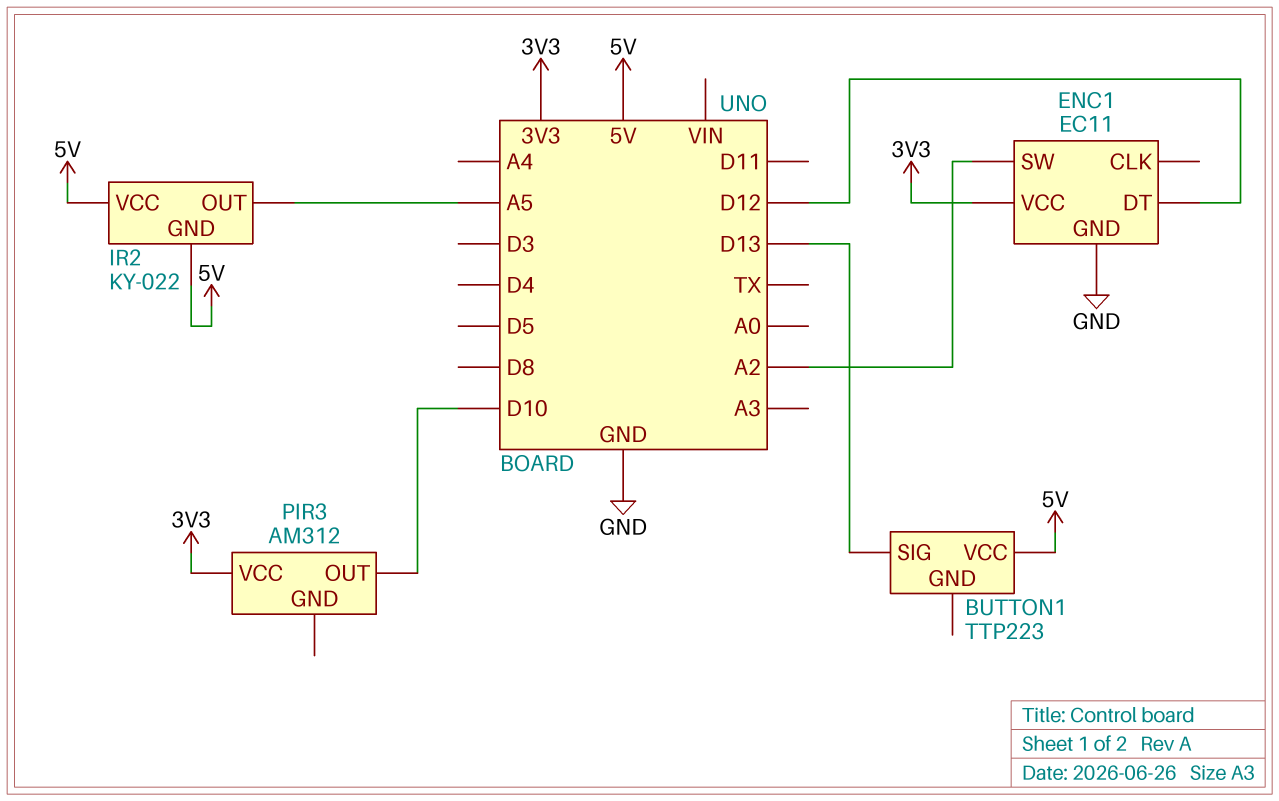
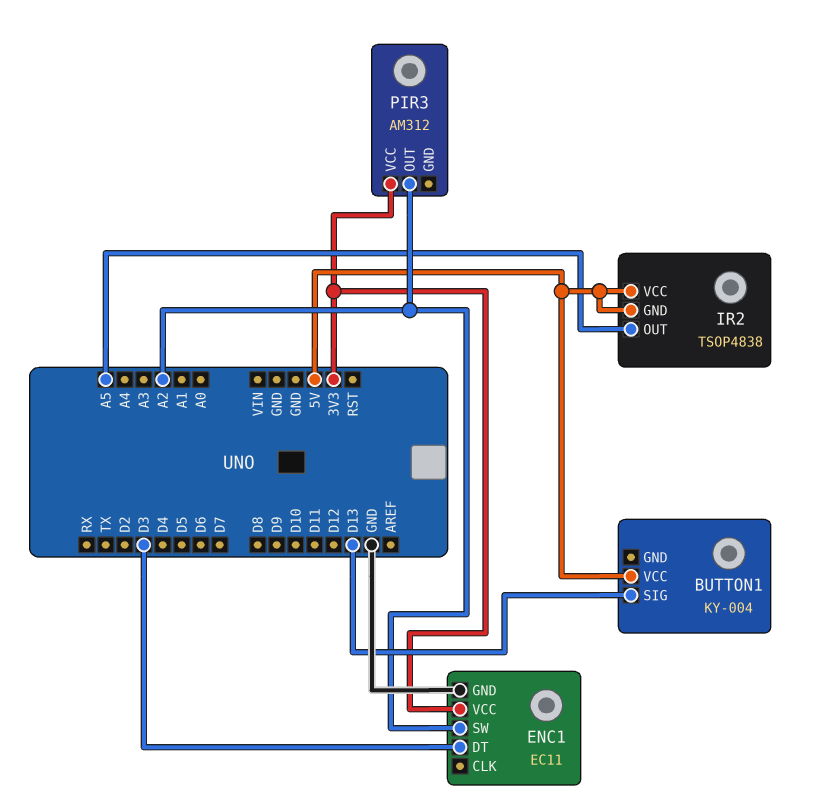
BUTTON1: TTP223 -> KY-004
ENC1 pin DT: D12 -> D3
IR2: KY-022 -> TSOP4838
PIR3 pin OUT: D10 -> A2

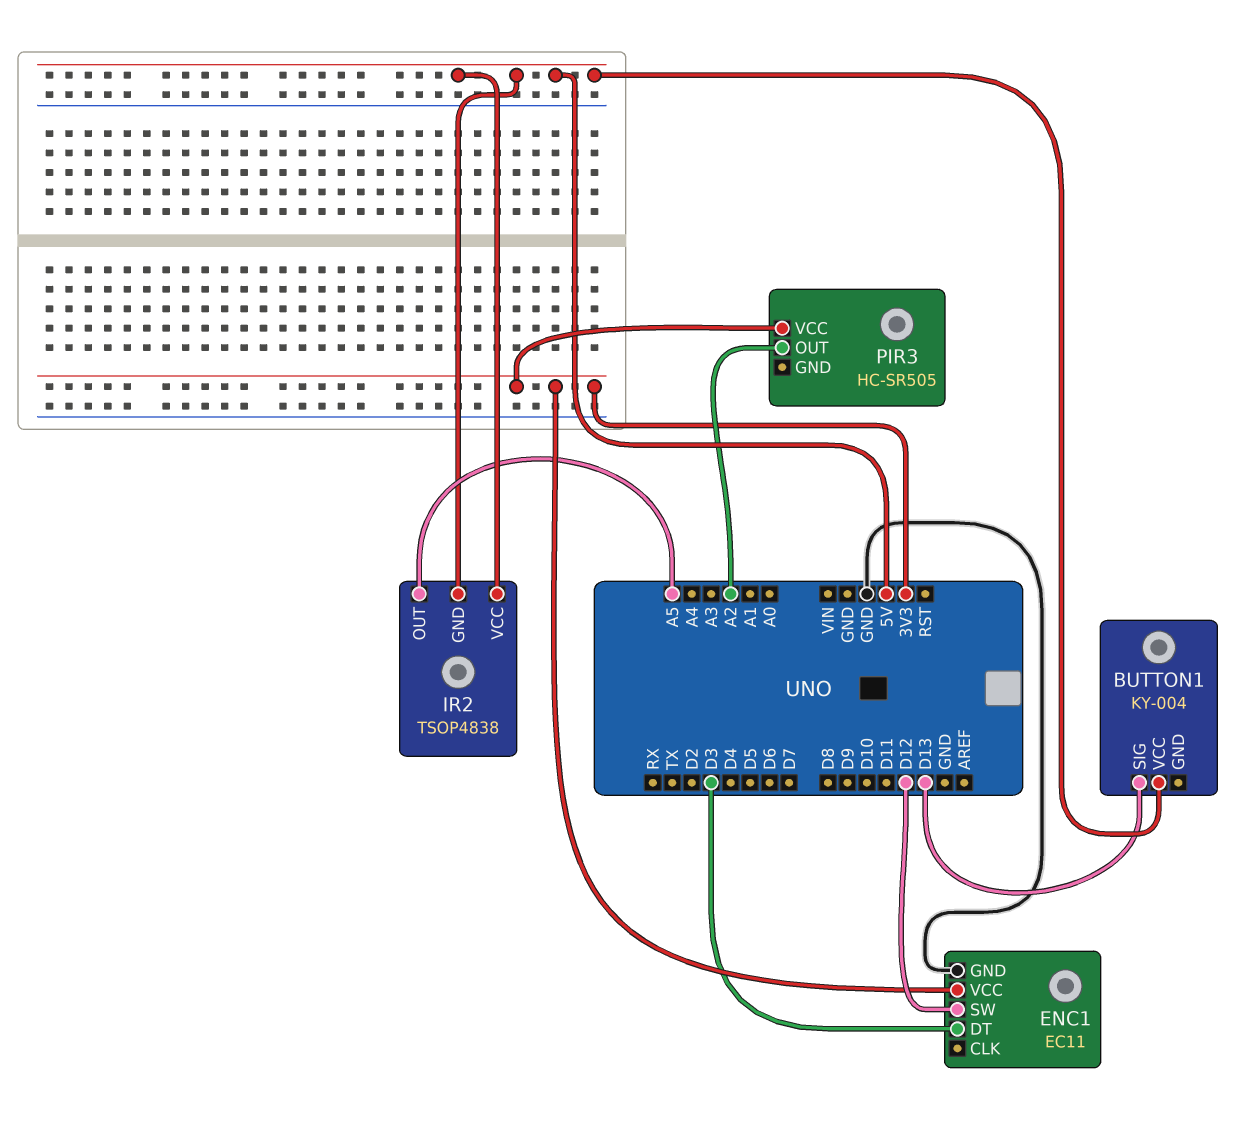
ENC1 pin SW: A2 -> D12
PIR3: AM312 -> HC-SR505

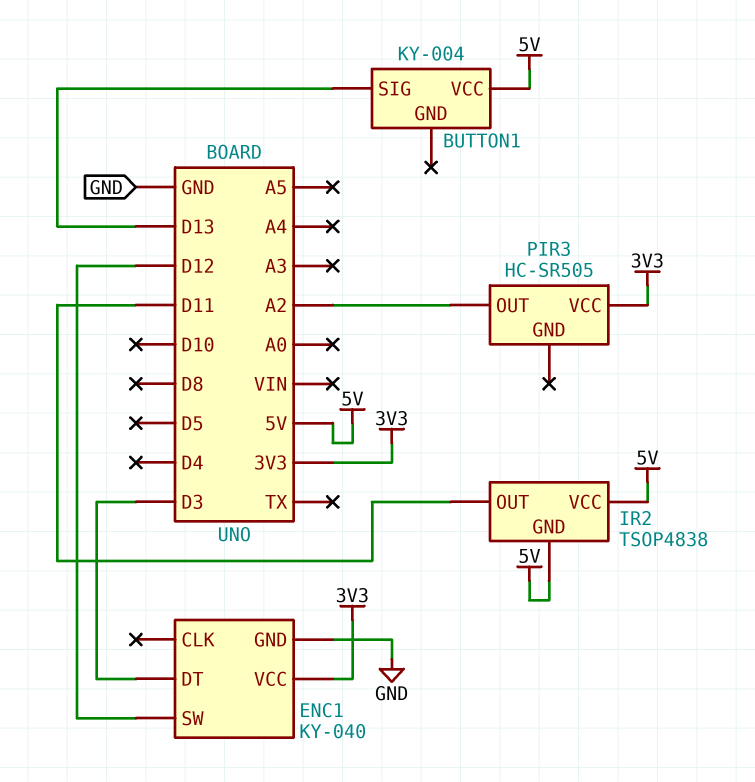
ENC1: EC11 -> KY-040
IR2 pin OUT: A5 -> D11

